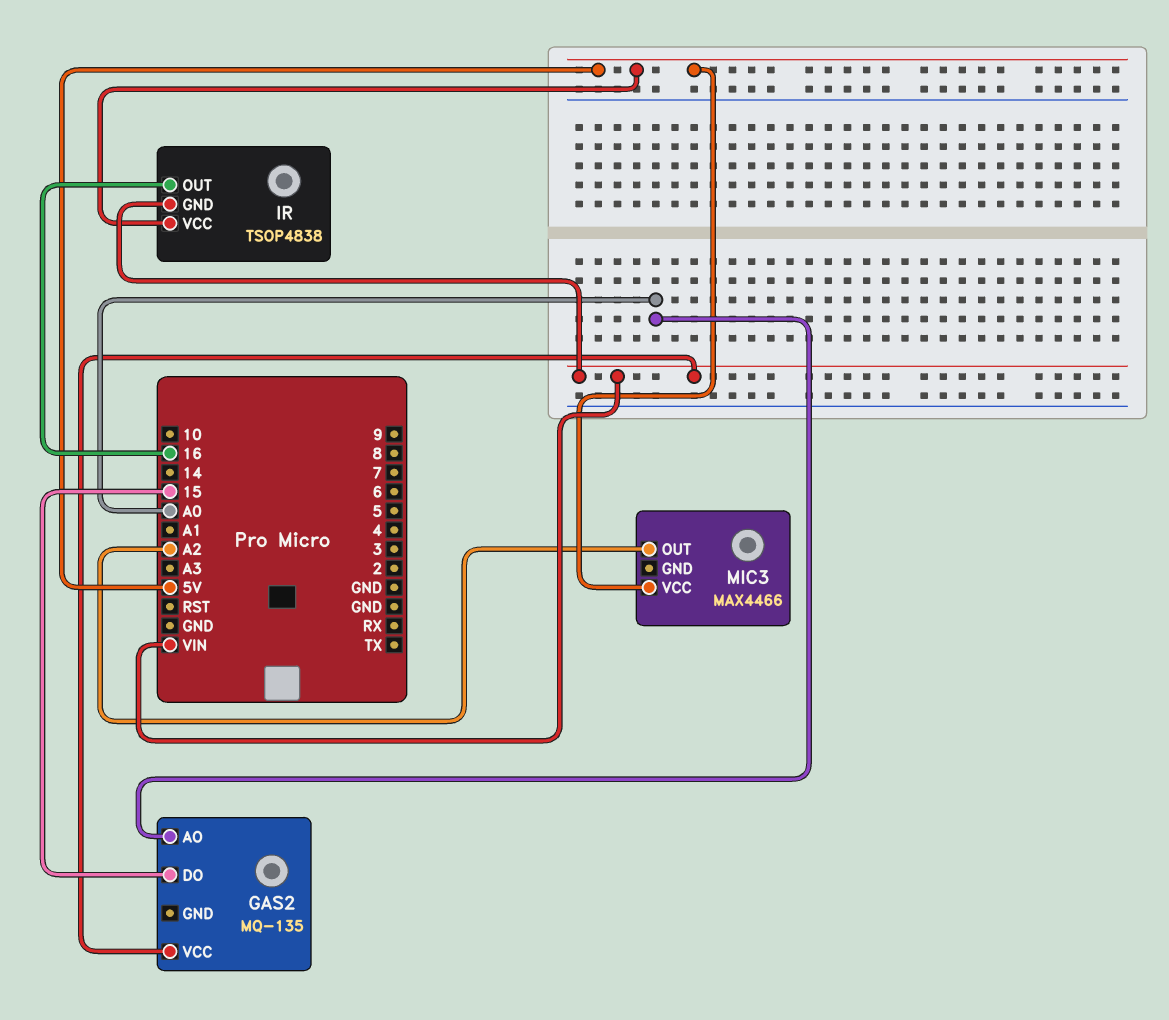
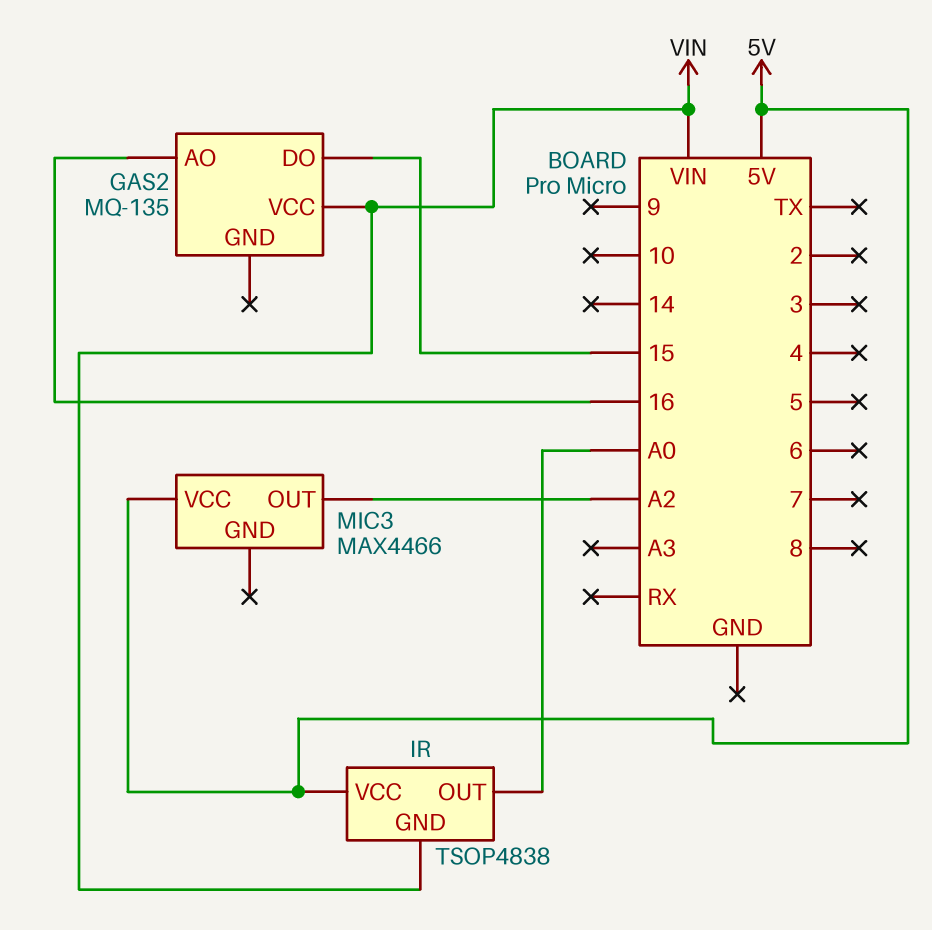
GAS2 pin AO: A0 -> 16
IR pin OUT: 16 -> A0

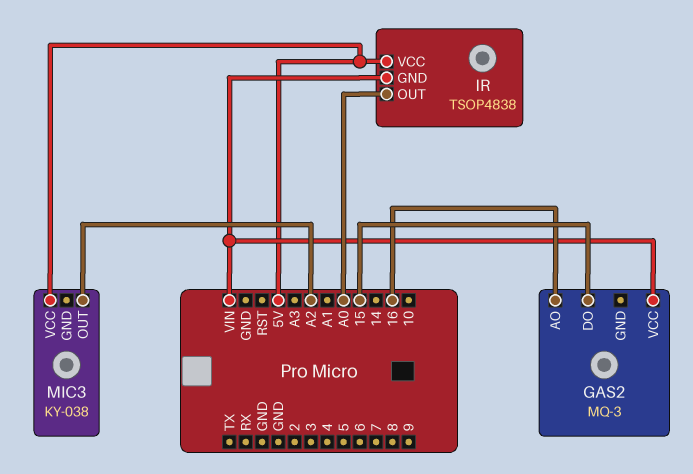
GAS2: MQ-135 -> MQ-3
MIC3: MAX4466 -> KY-038

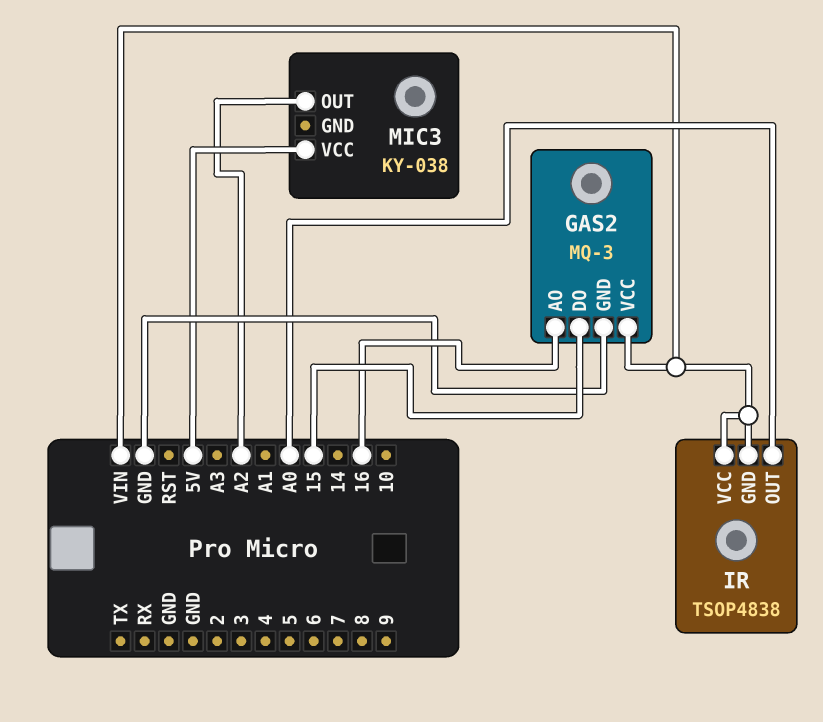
GAS2 pin GND: none -> GND
IR pin VCC: 5V -> VIN

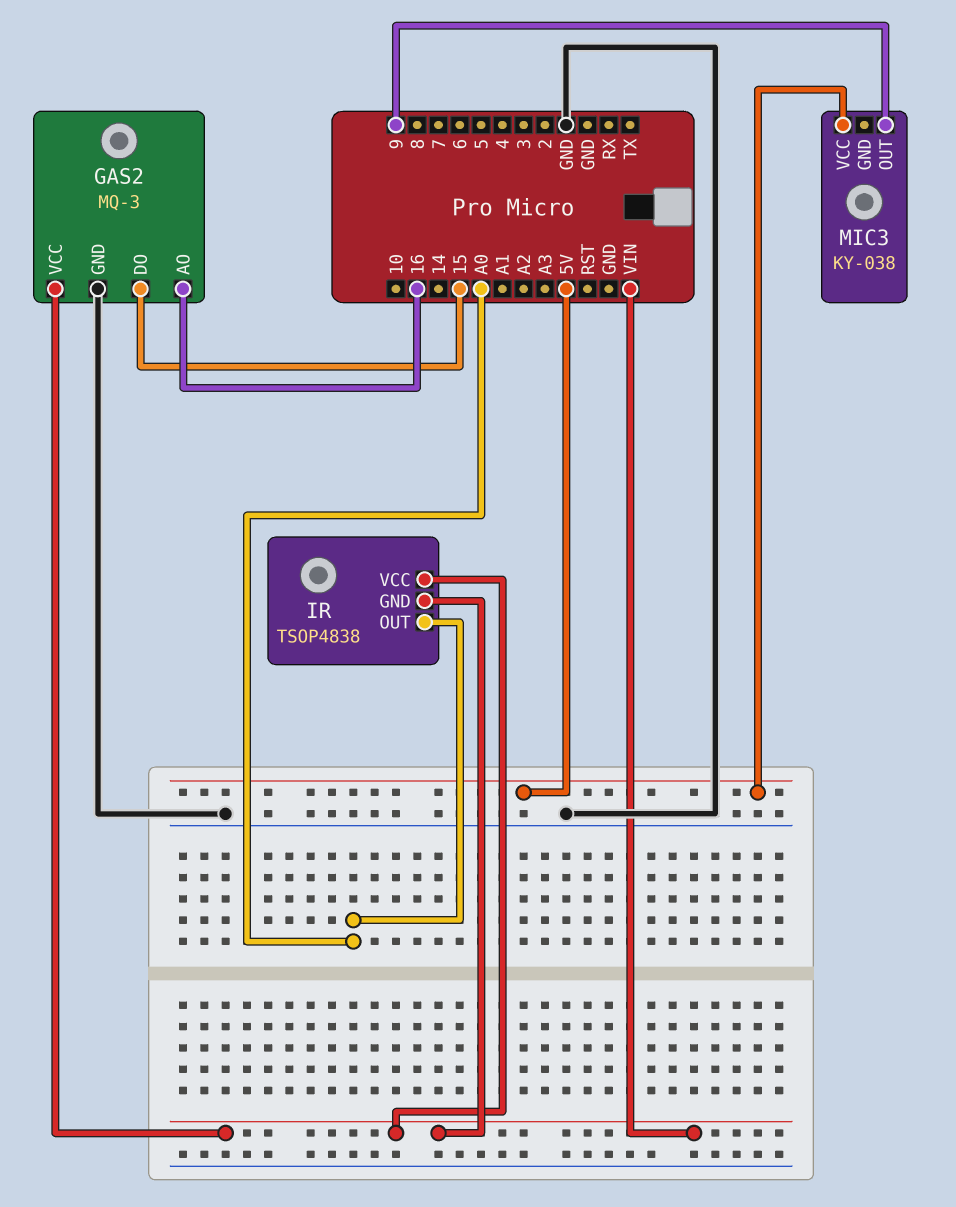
MIC3 pin OUT: A2 -> 9

